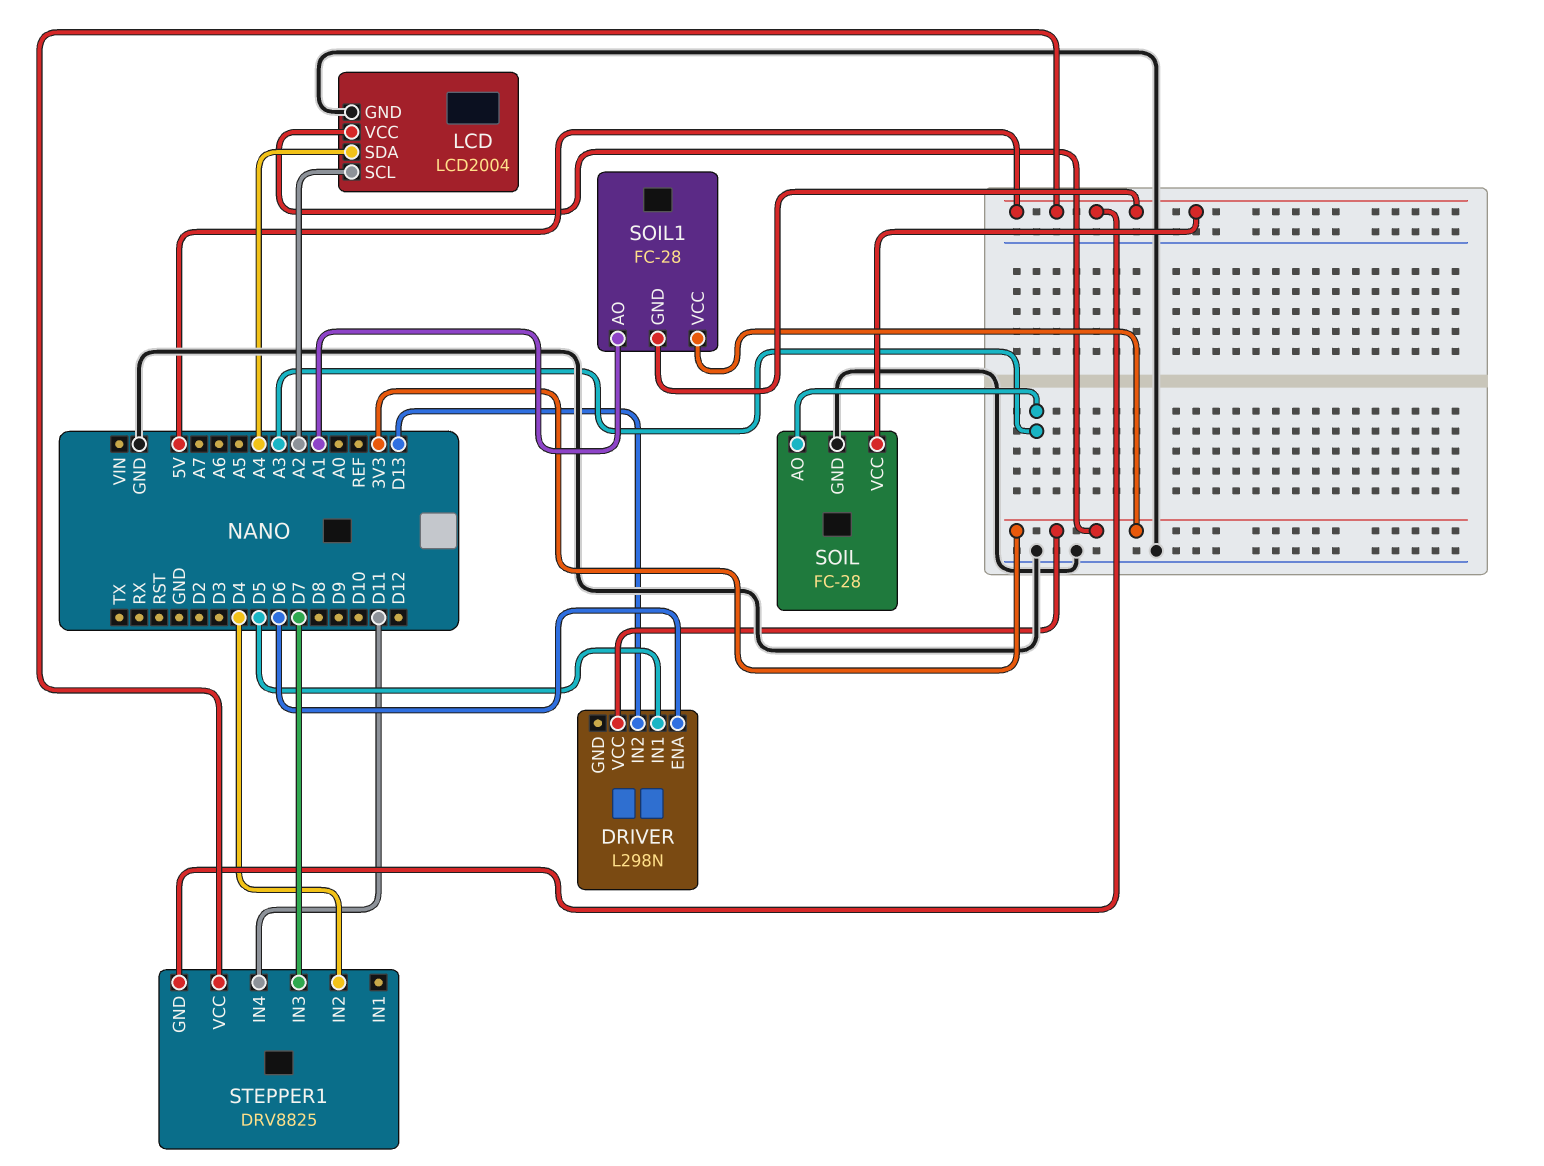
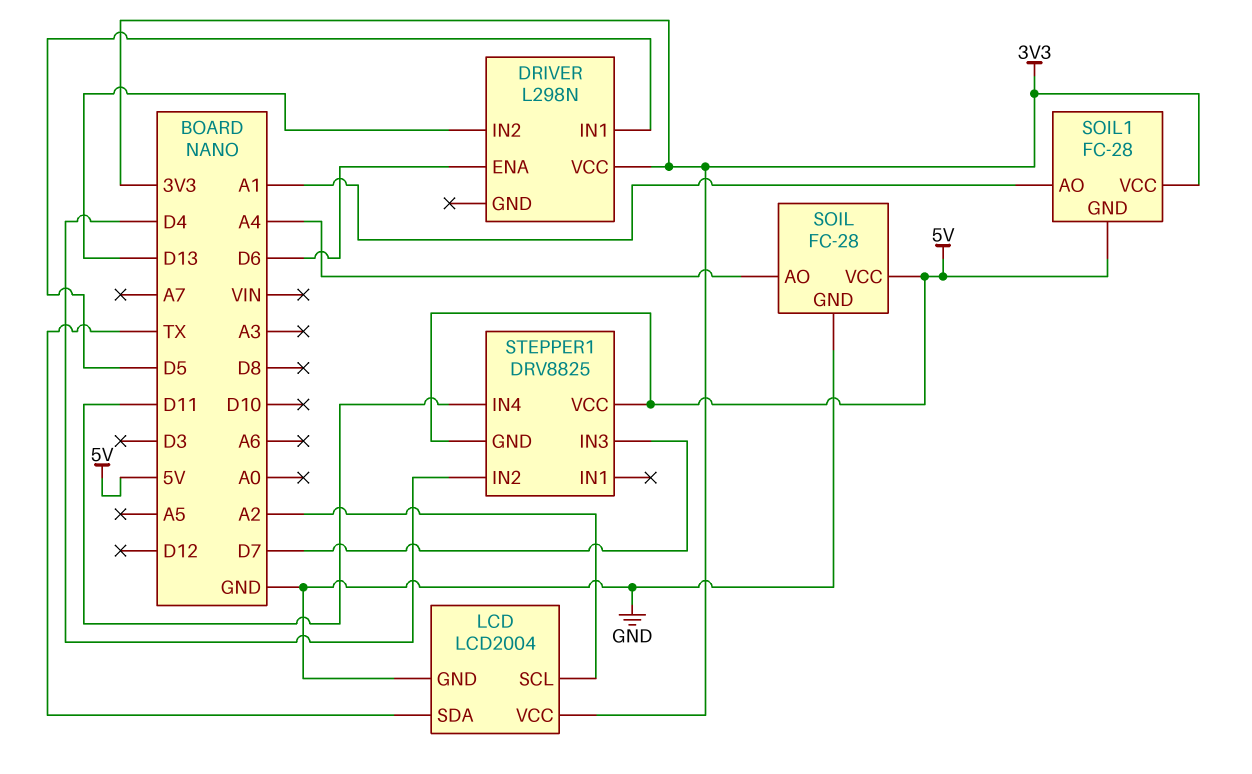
LCD pin SDA: A4 -> TX
SOIL pin AO: A3 -> A4

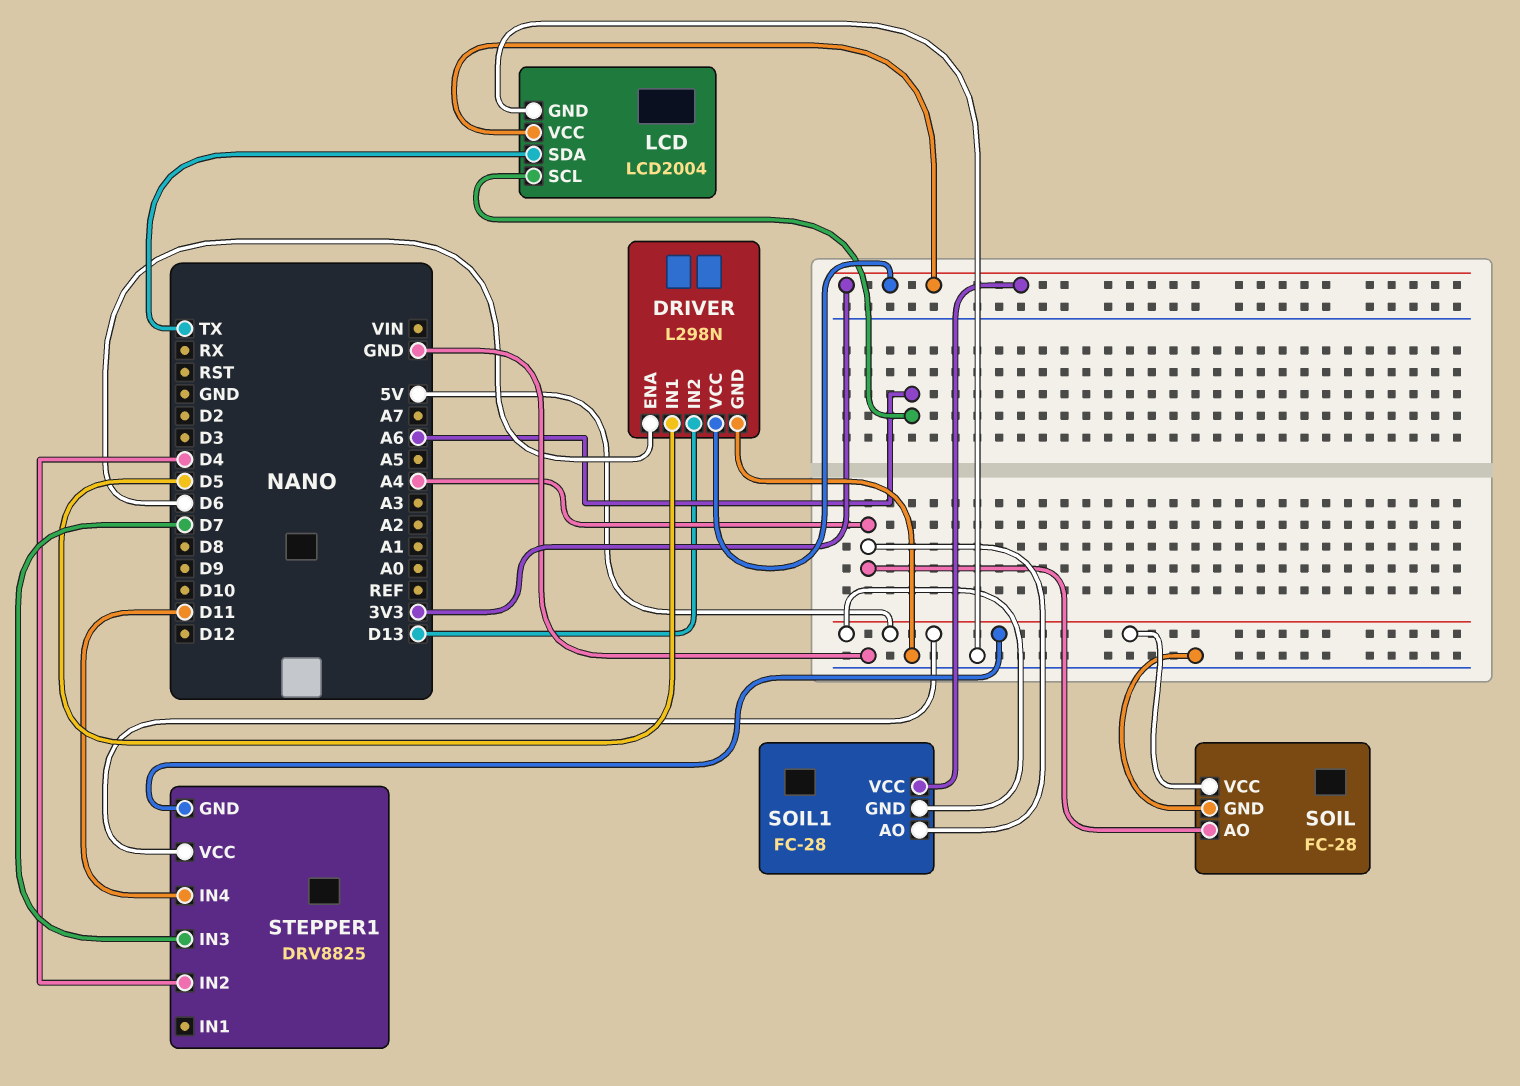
DRIVER pin GND: none -> GND
LCD pin SCL: A2 -> A6
SOIL1 pin AO: A1 -> A4

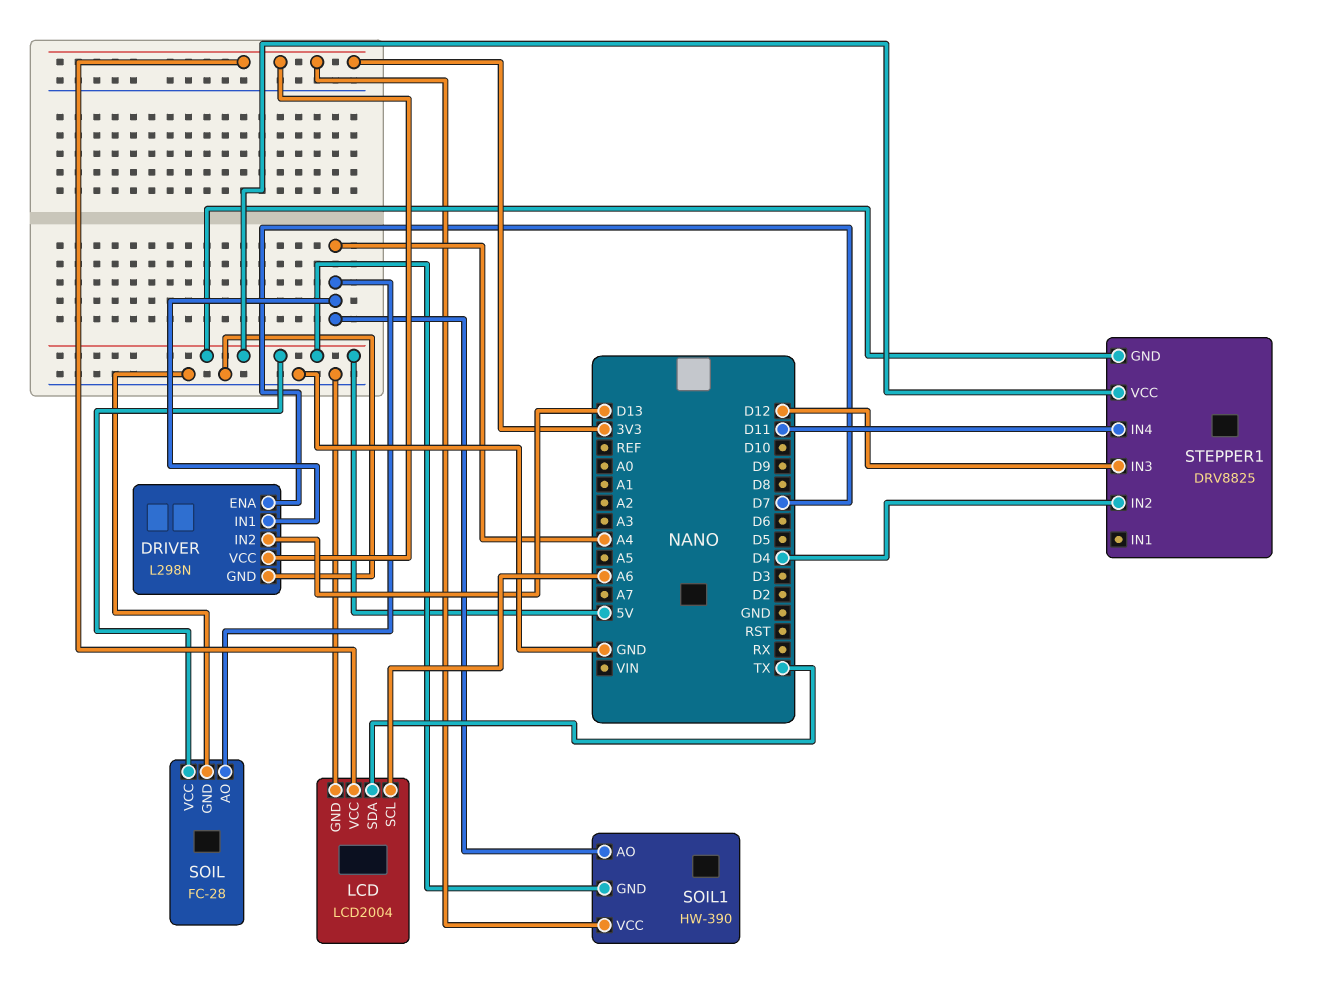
DRIVER pin ENA: D6 -> D7
DRIVER pin IN1: D5 -> A4
SOIL1: FC-28 -> HW-390
STEPPER1 pin IN3: D7 -> D12

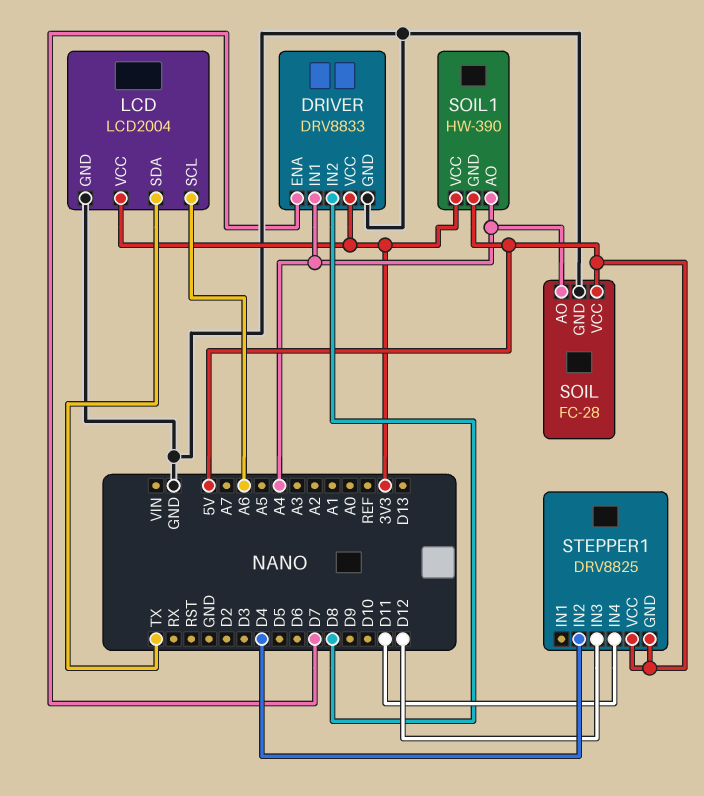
DRIVER: L298N -> DRV8833
DRIVER pin IN2: D13 -> D8

